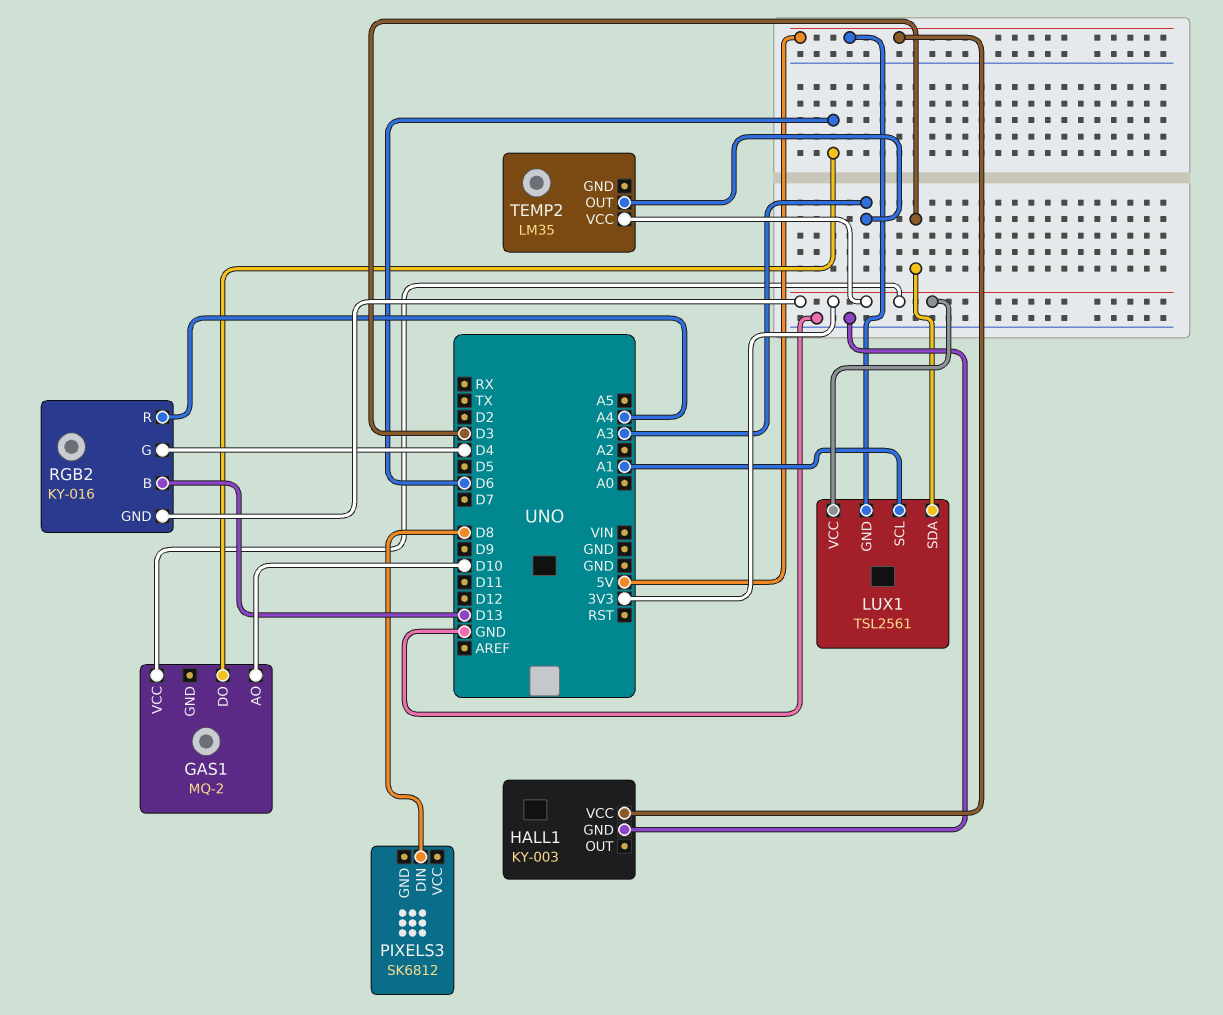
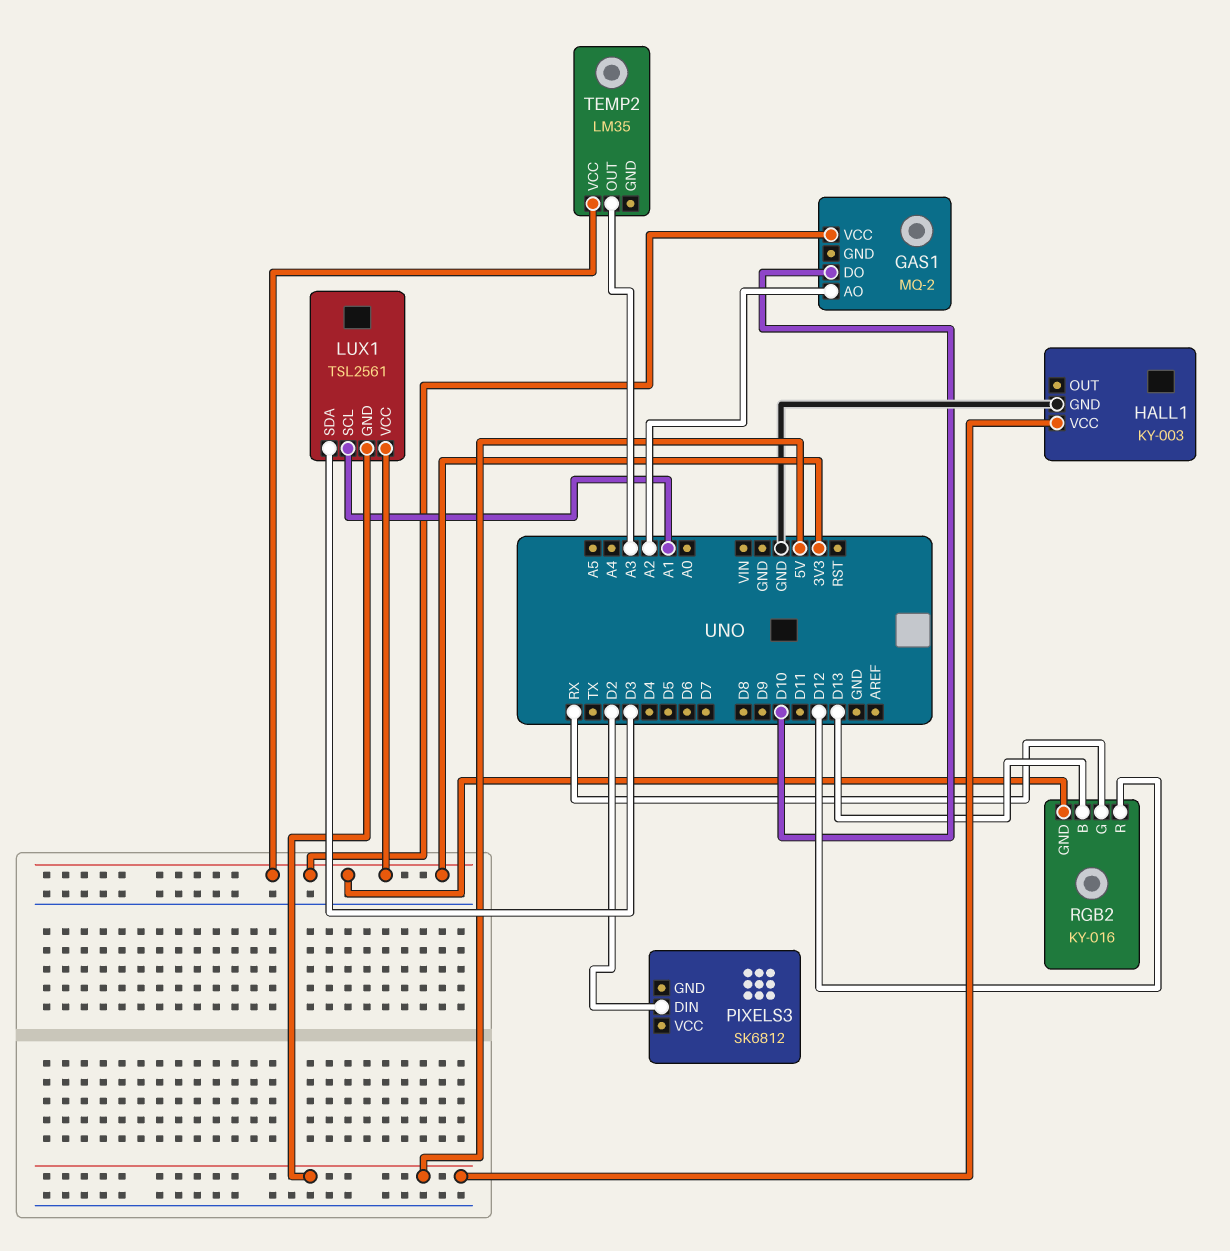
GAS1 pin AO: D10 -> A2
GAS1 pin DO: D6 -> D10
PIXELS3 pin DIN: D8 -> D2
RGB2 pin G: D4 -> RX
RGB2 pin R: A4 -> D12

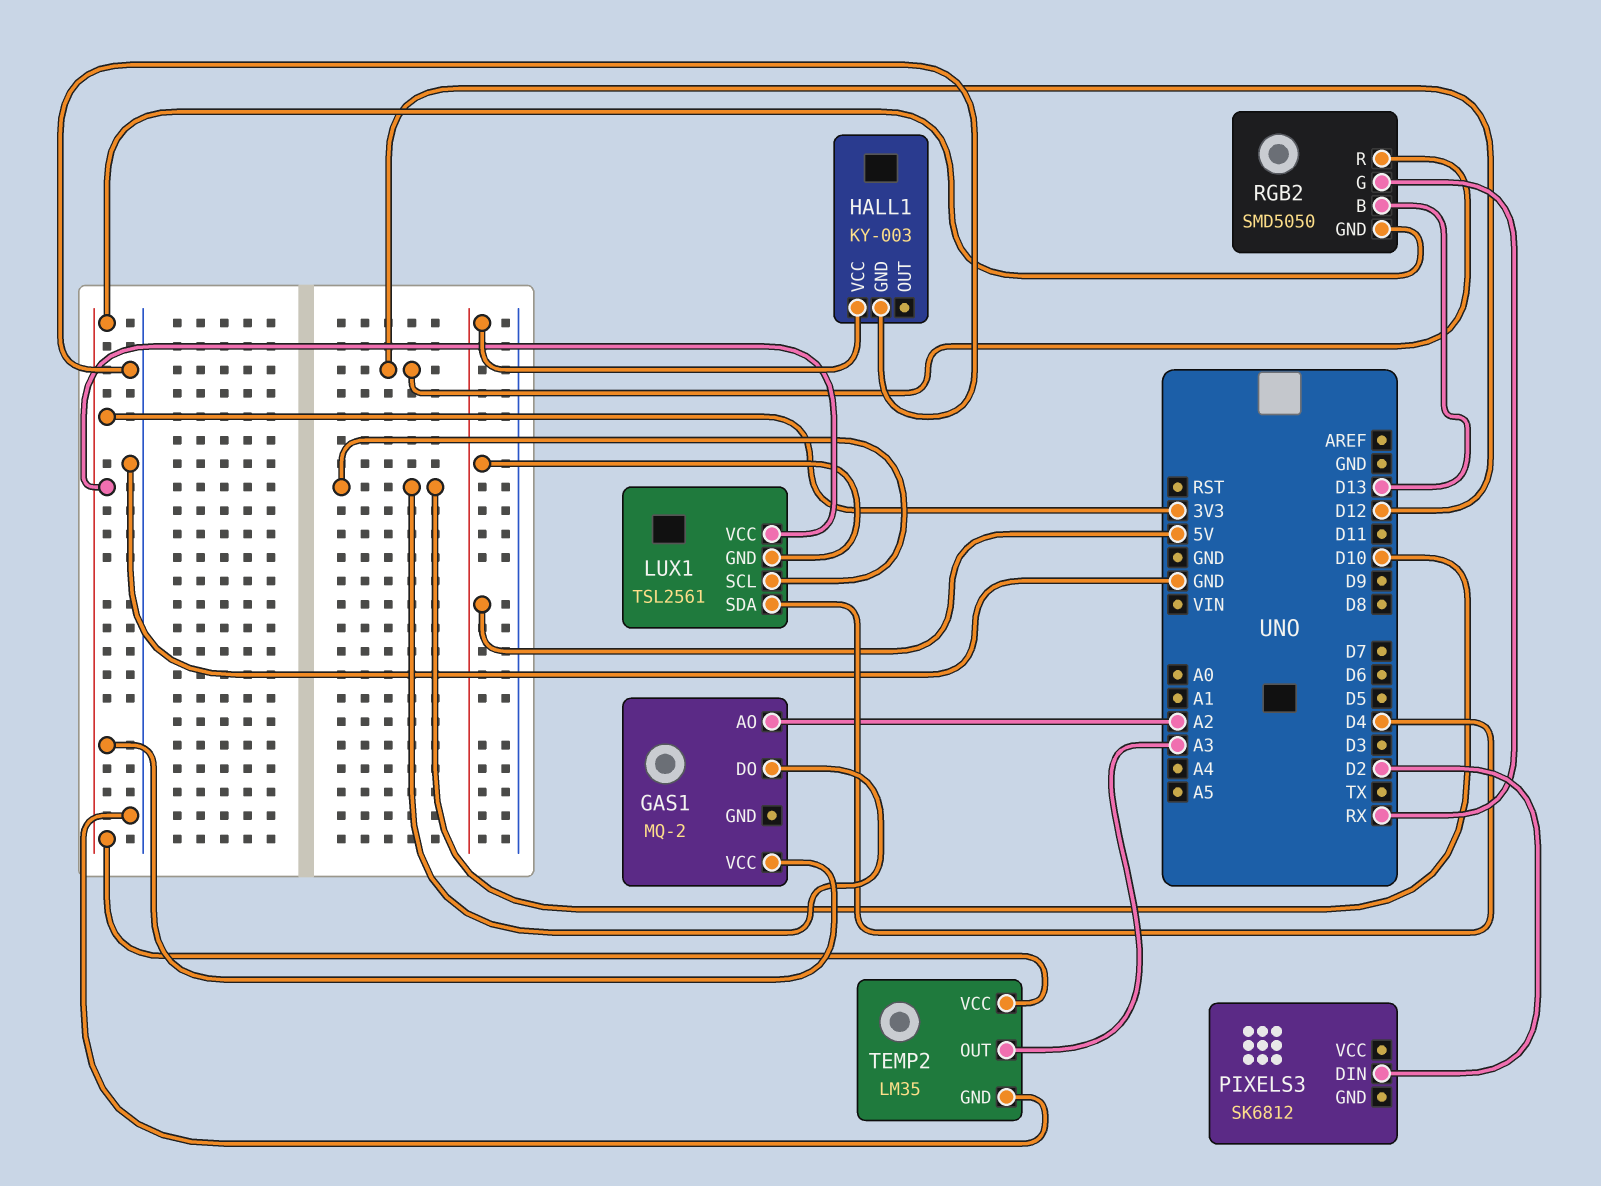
LUX1 pin SCL: A1 -> D10
LUX1 pin SDA: D3 -> D4
RGB2: KY-016 -> SMD5050
TEMP2 pin GND: none -> GND

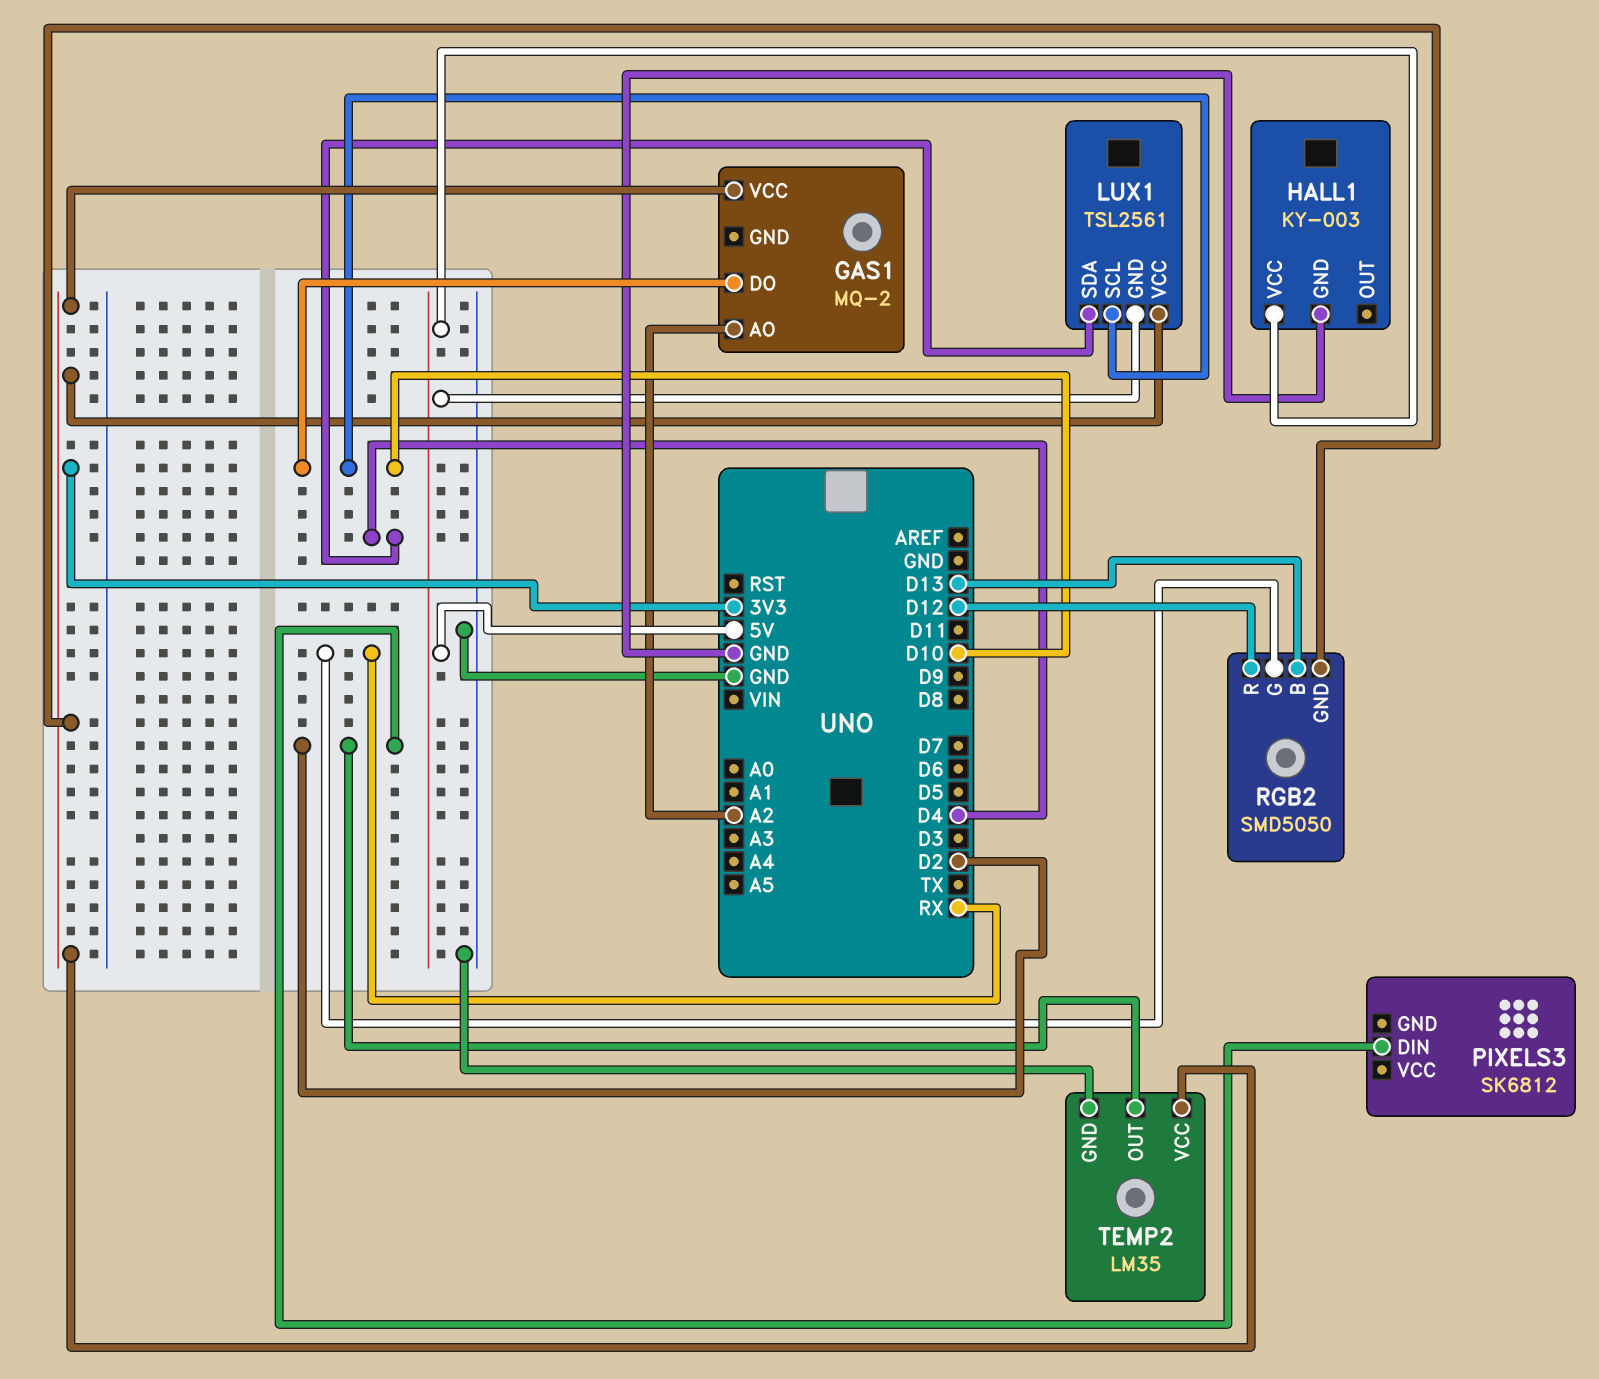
TEMP2 pin OUT: A3 -> D2

